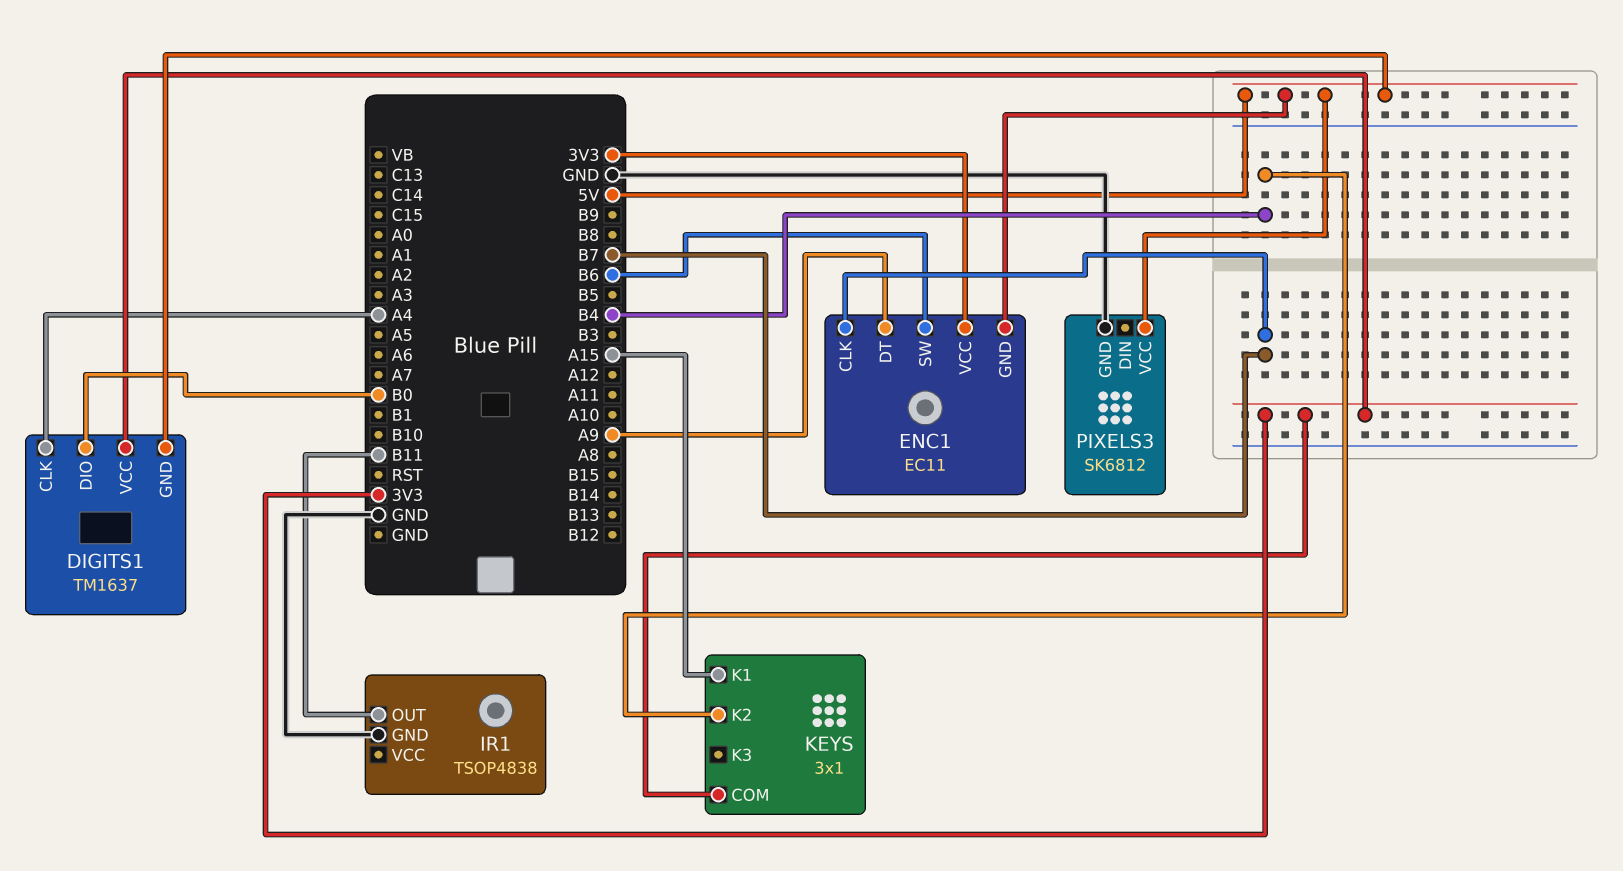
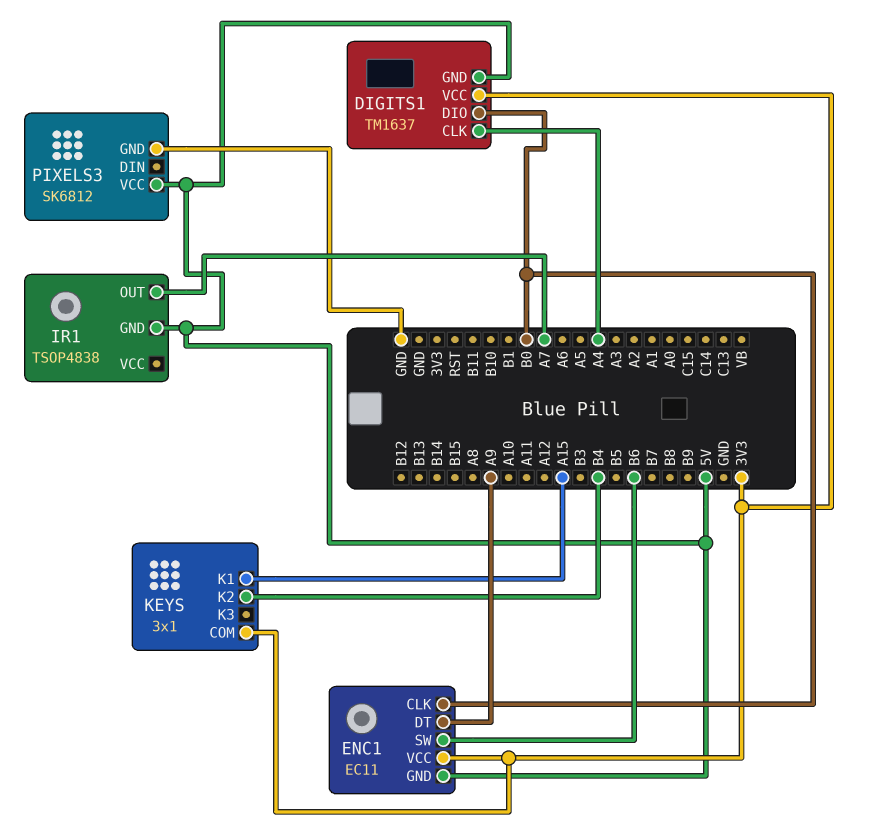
ENC1 pin CLK: B7 -> B0
IR1 pin GND: GND -> 5V
IR1 pin OUT: B11 -> A7

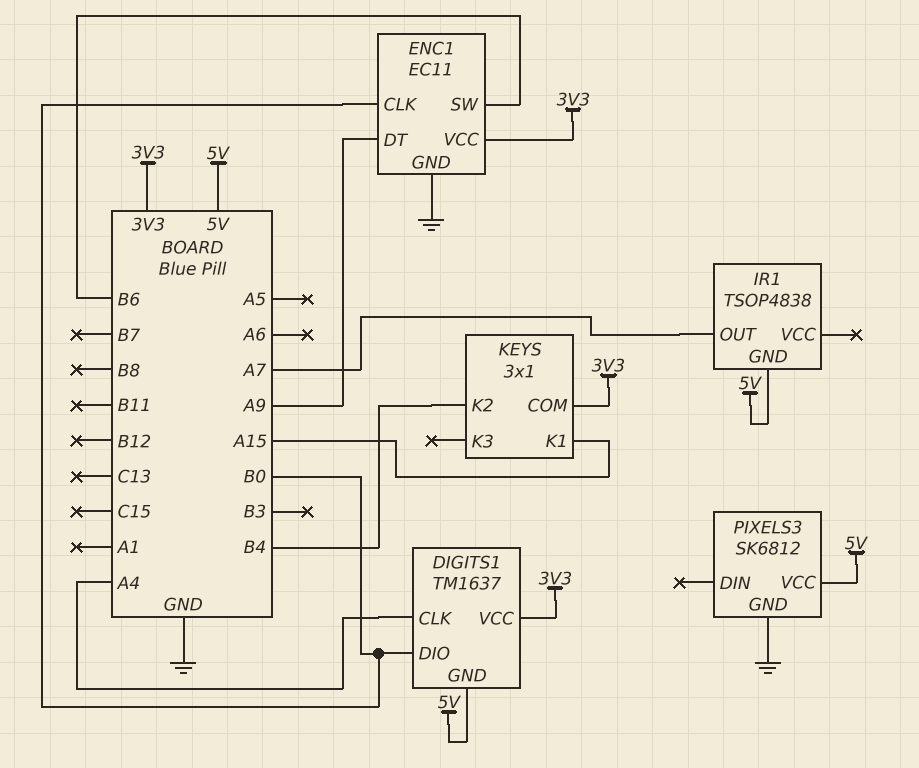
ENC1 pin GND: 5V -> GND

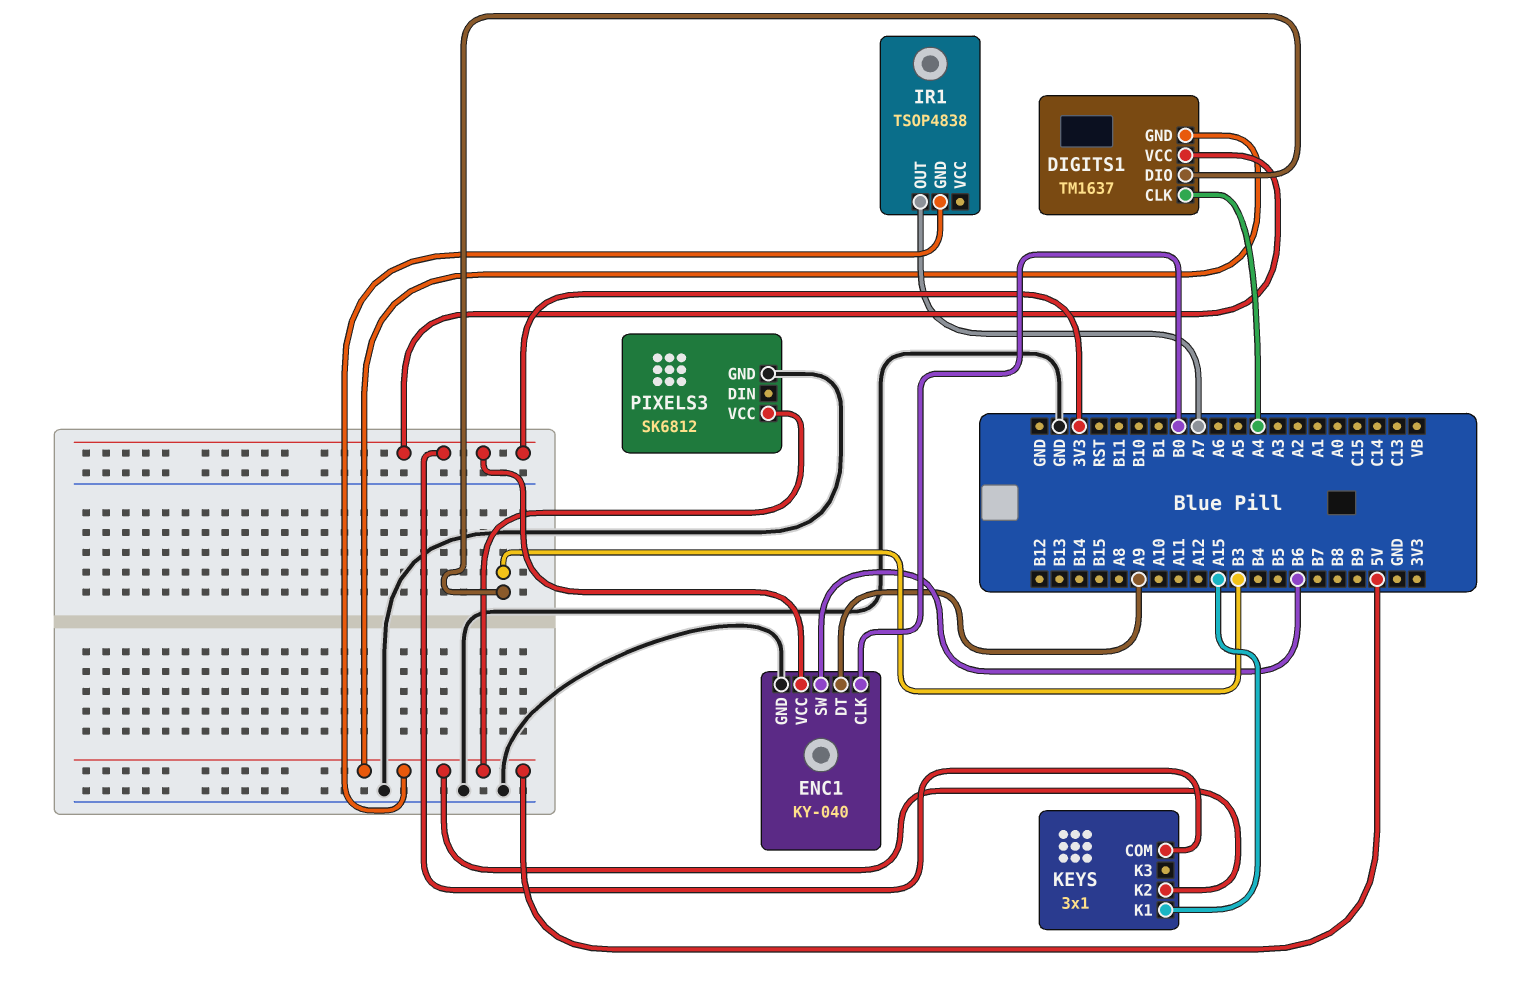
DIGITS1 pin DIO: B0 -> B3
ENC1: EC11 -> KY-040
KEYS pin K2: B4 -> 5V

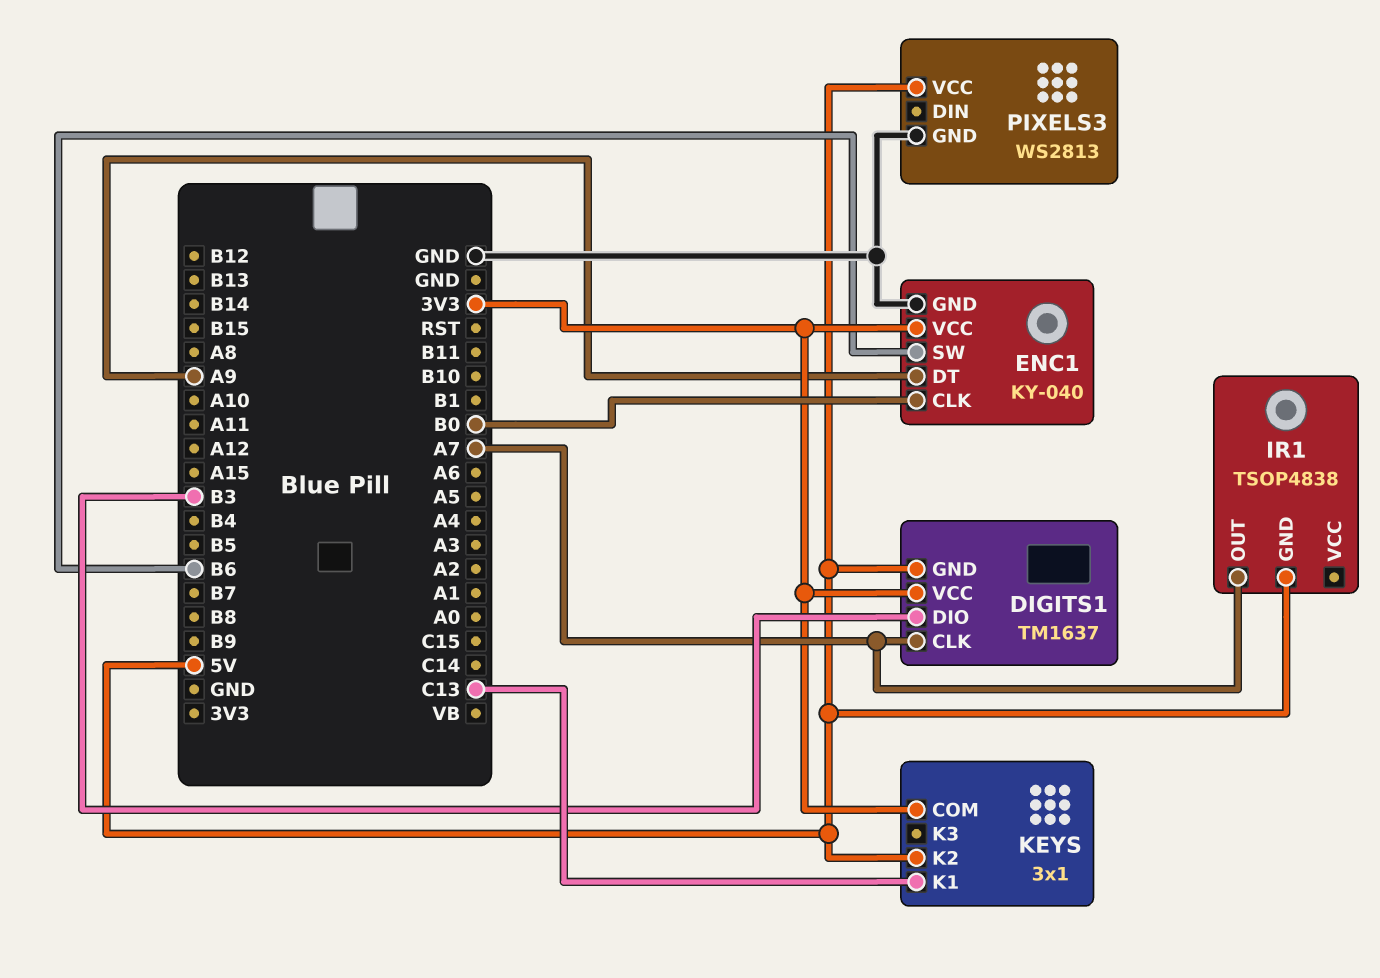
DIGITS1 pin CLK: A4 -> A7
KEYS pin K1: A15 -> C13
PIXELS3: SK6812 -> WS2813

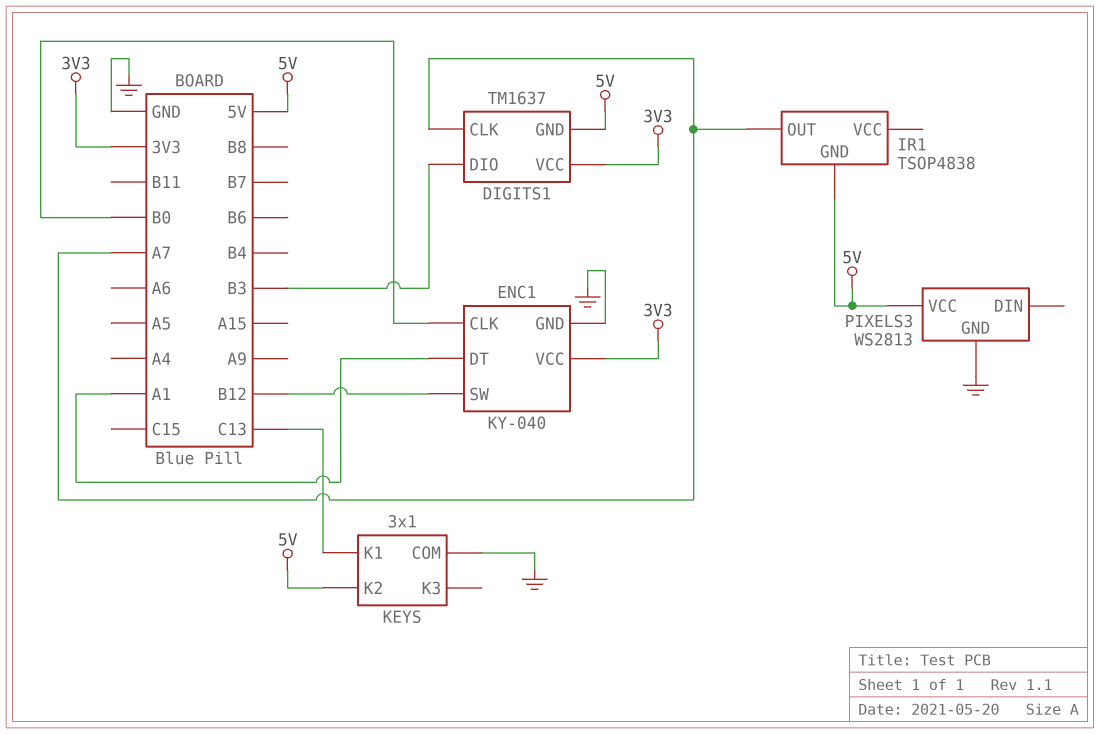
ENC1 pin DT: A9 -> A1
ENC1 pin SW: B6 -> B12
KEYS pin COM: 3V3 -> GND

